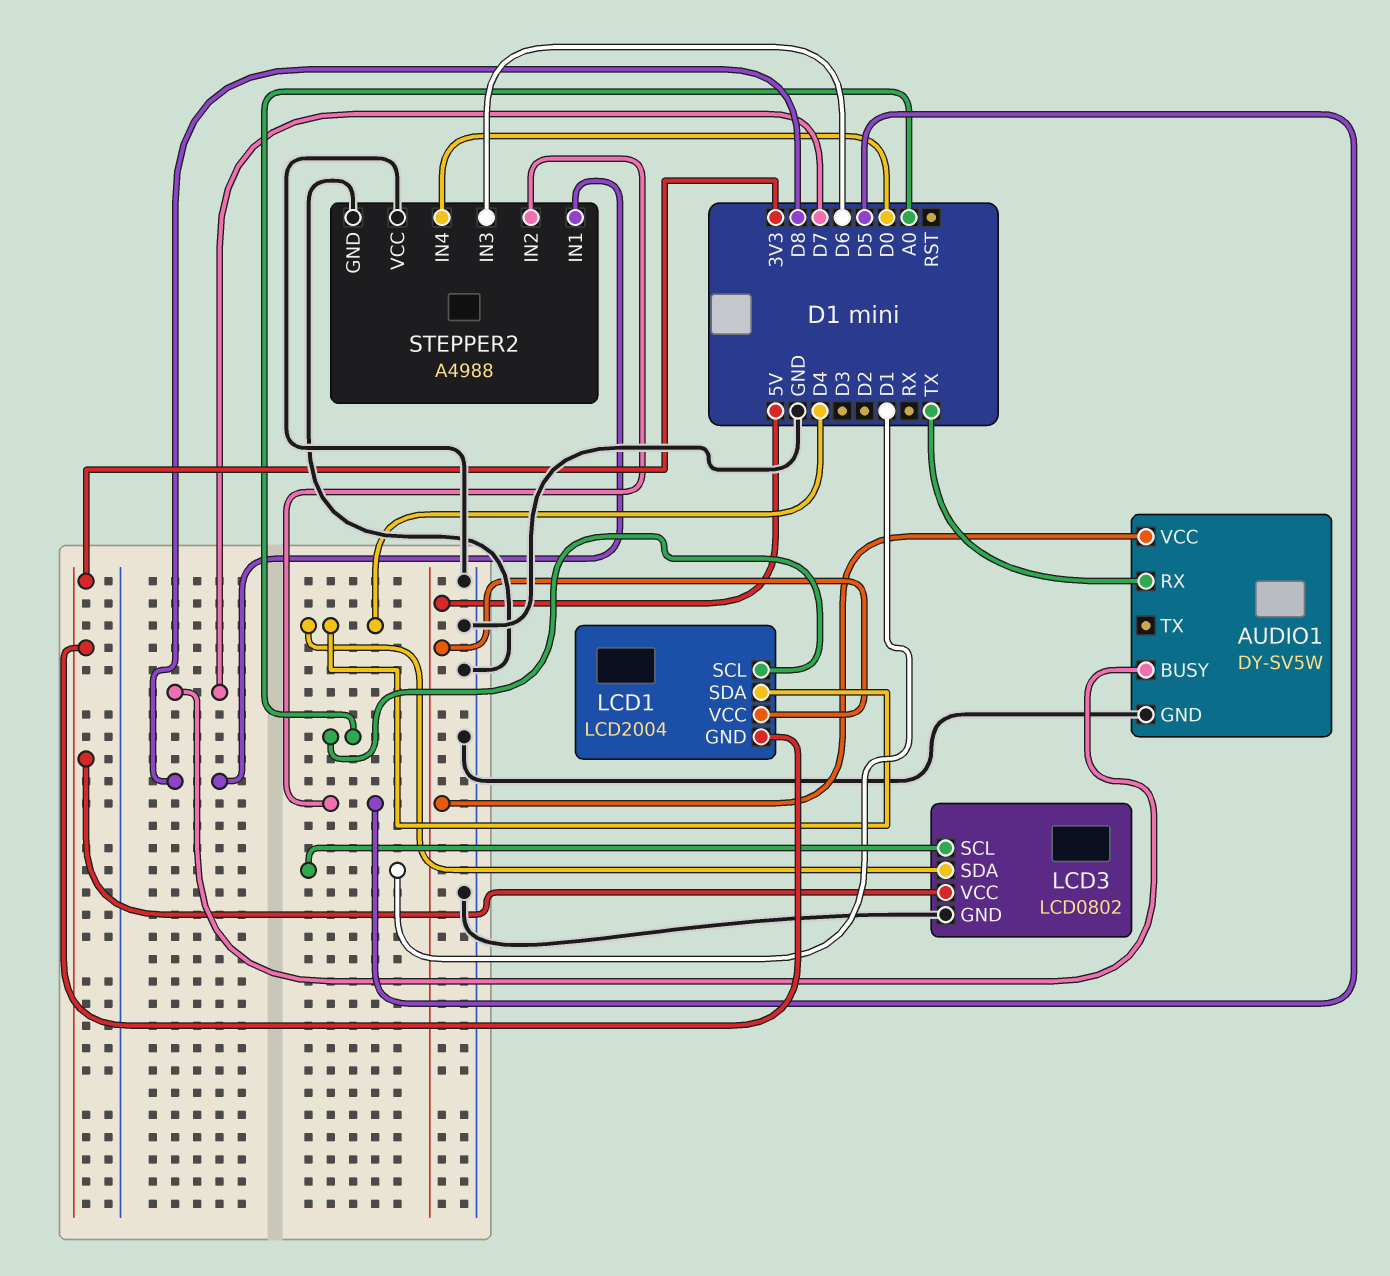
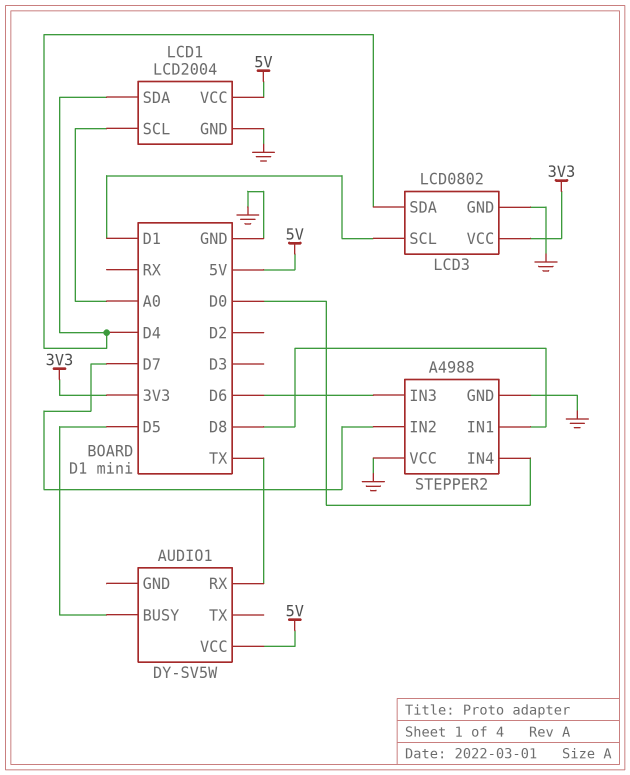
AUDIO1 pin BUSY: D7 -> D5
AUDIO1 pin GND: GND -> none
LCD1 pin GND: 3V3 -> GND
STEPPER2 pin IN2: D5 -> D7

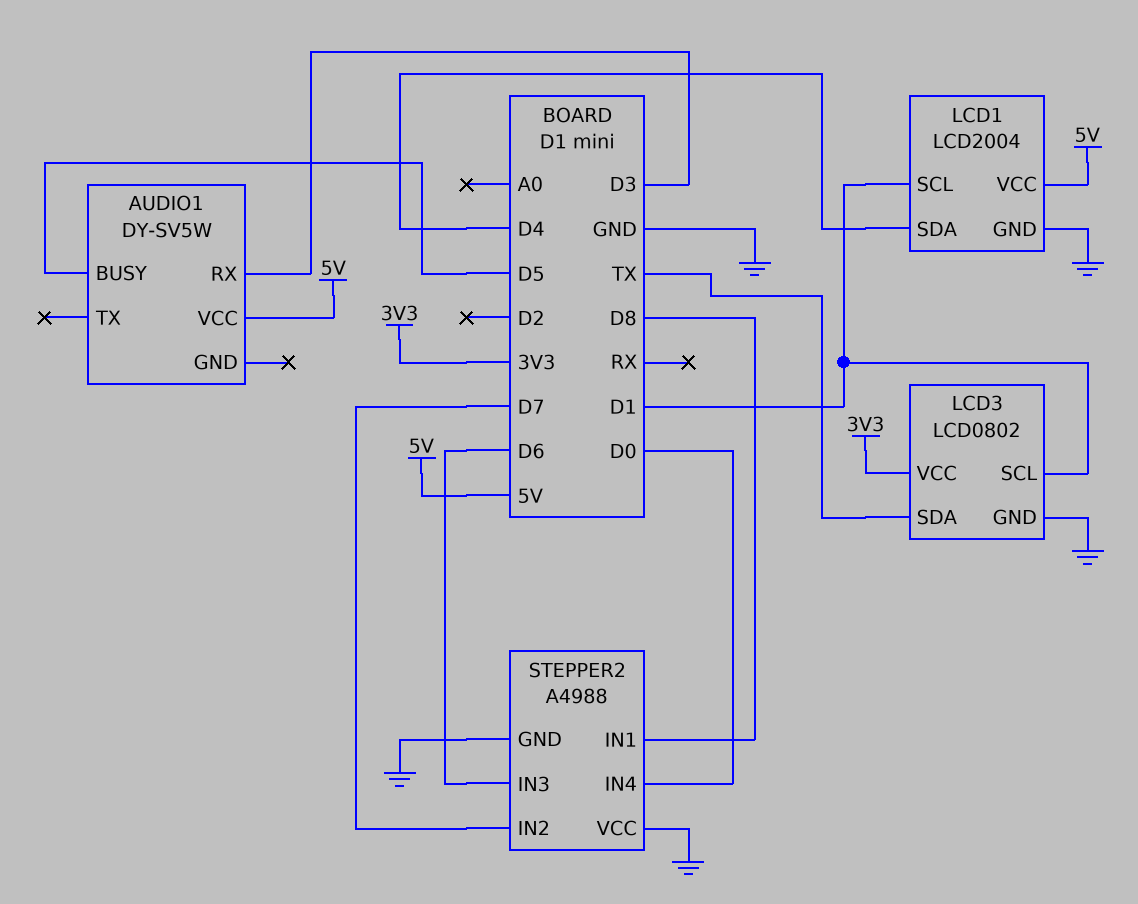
AUDIO1 pin RX: TX -> D3
LCD1 pin SCL: A0 -> D1
LCD3 pin SDA: D4 -> TX

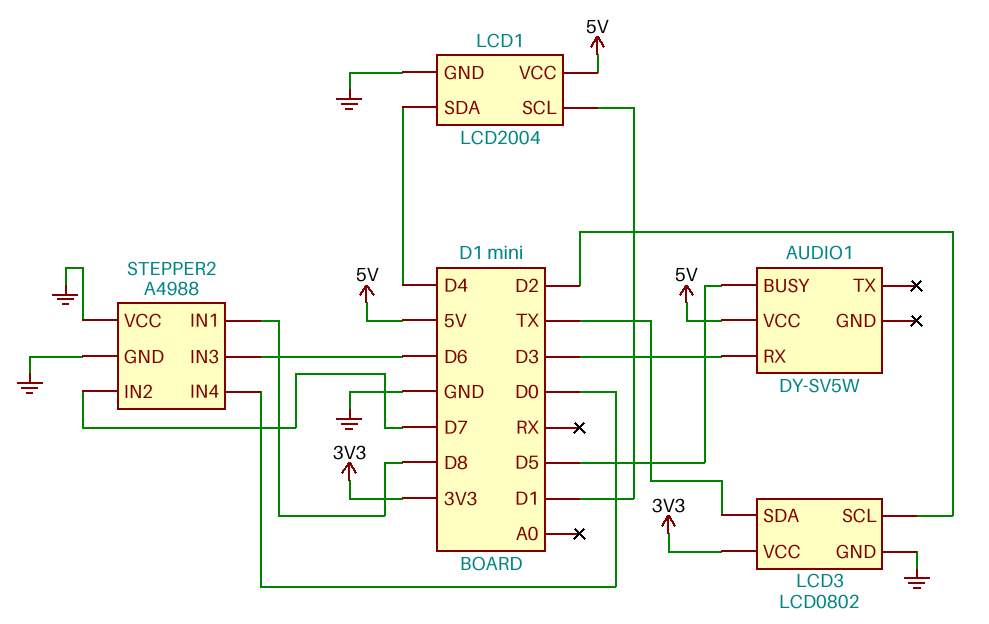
LCD3 pin SCL: D1 -> D2

